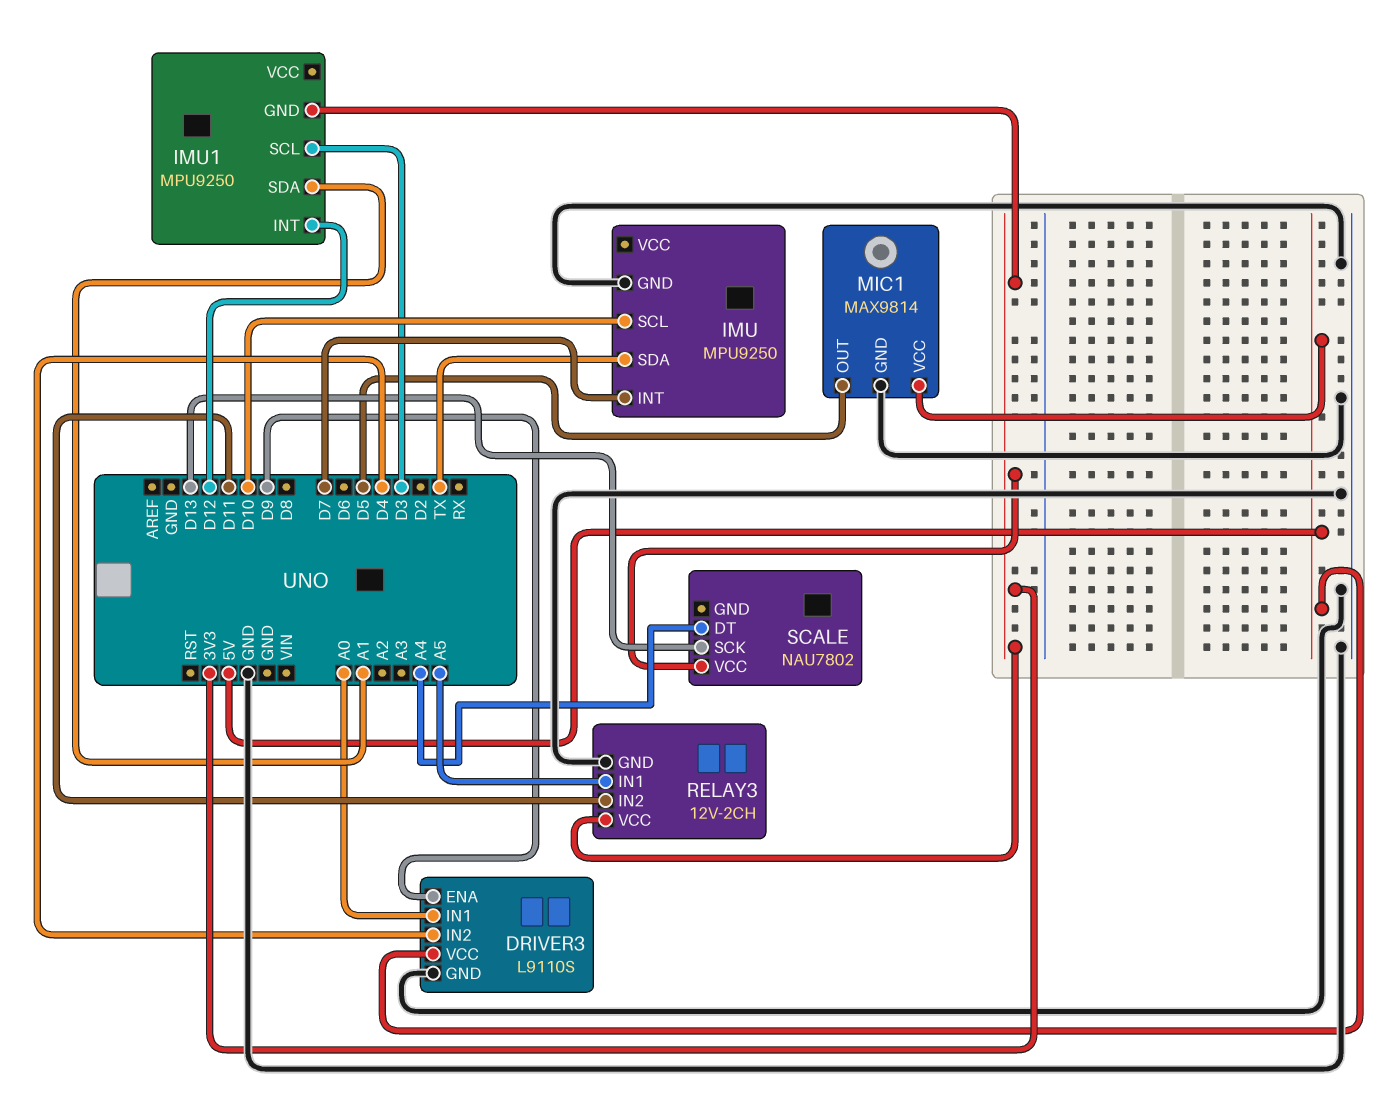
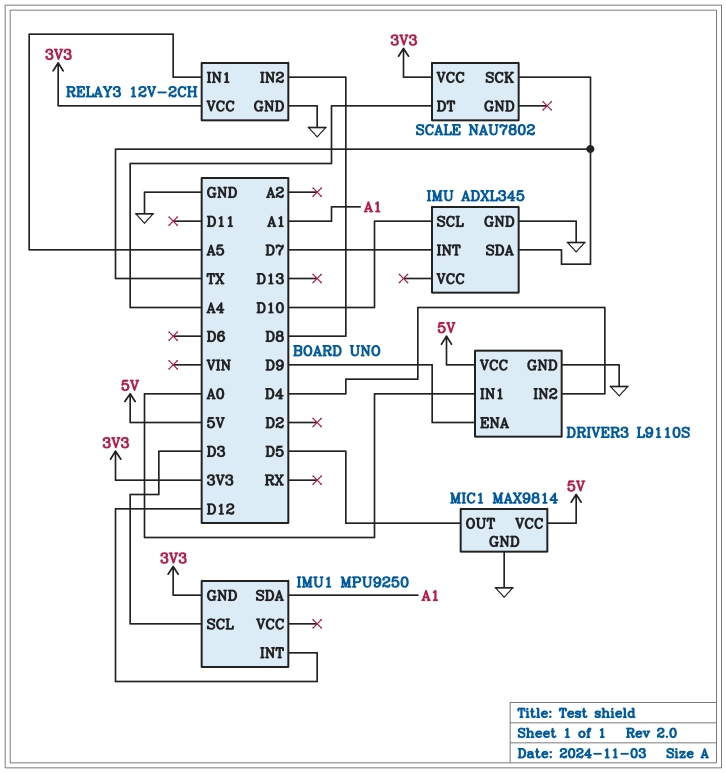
IMU: MPU9250 -> ADXL345
RELAY3 pin IN2: D11 -> D8
SCALE pin SCK: D13 -> TX

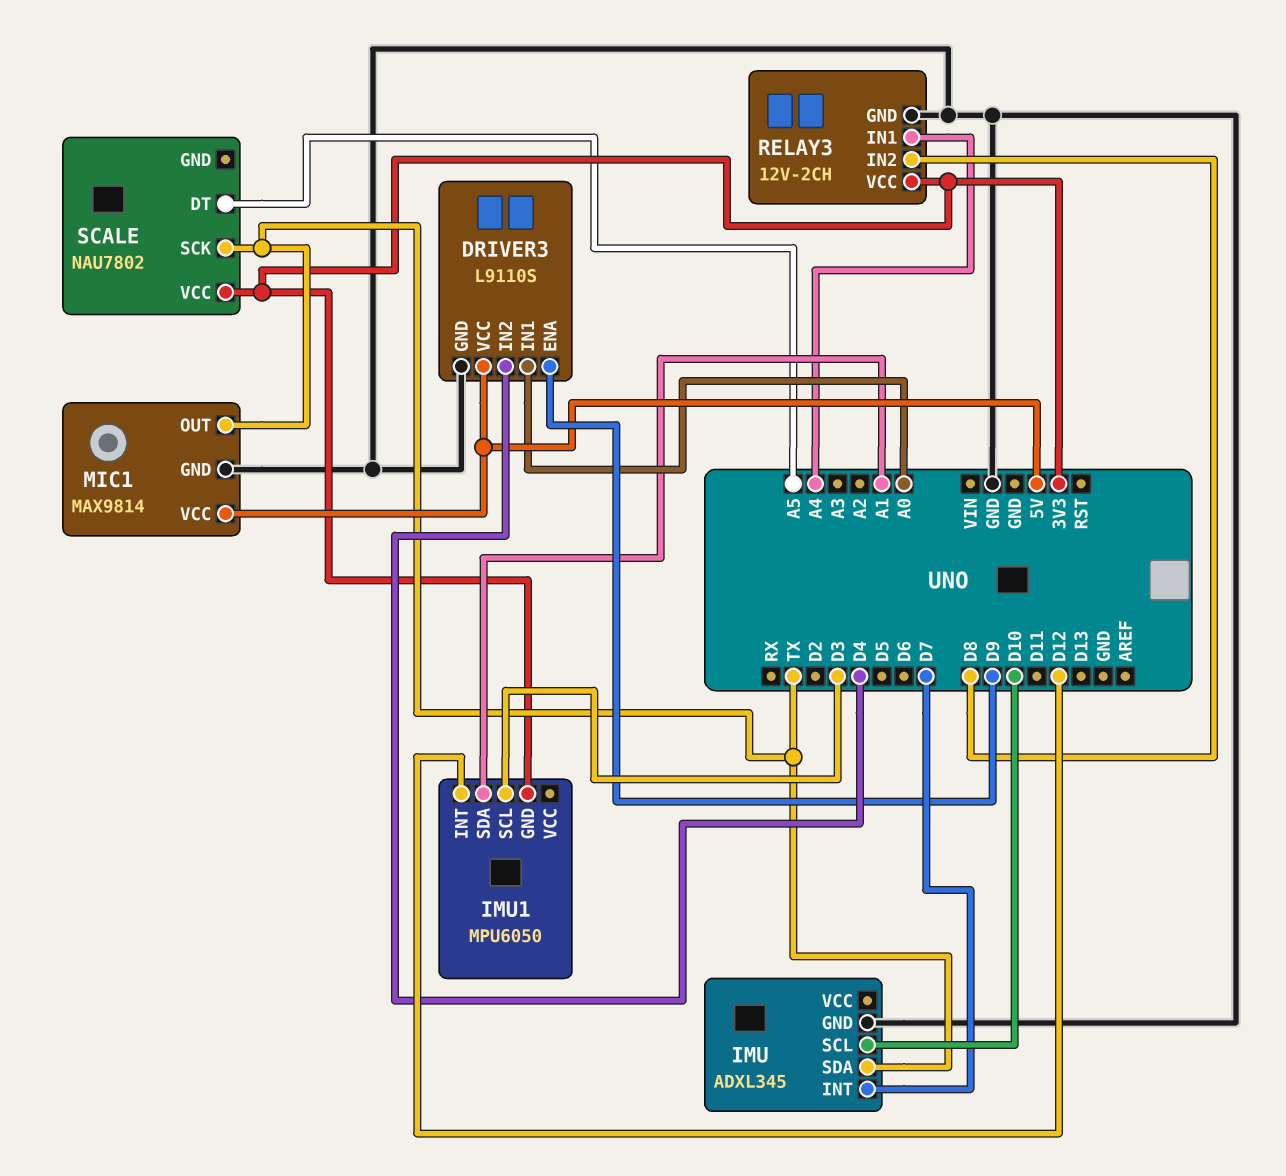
IMU1: MPU9250 -> MPU6050
MIC1 pin OUT: D5 -> TX
RELAY3 pin IN1: A5 -> A4
SCALE pin DT: A4 -> A5

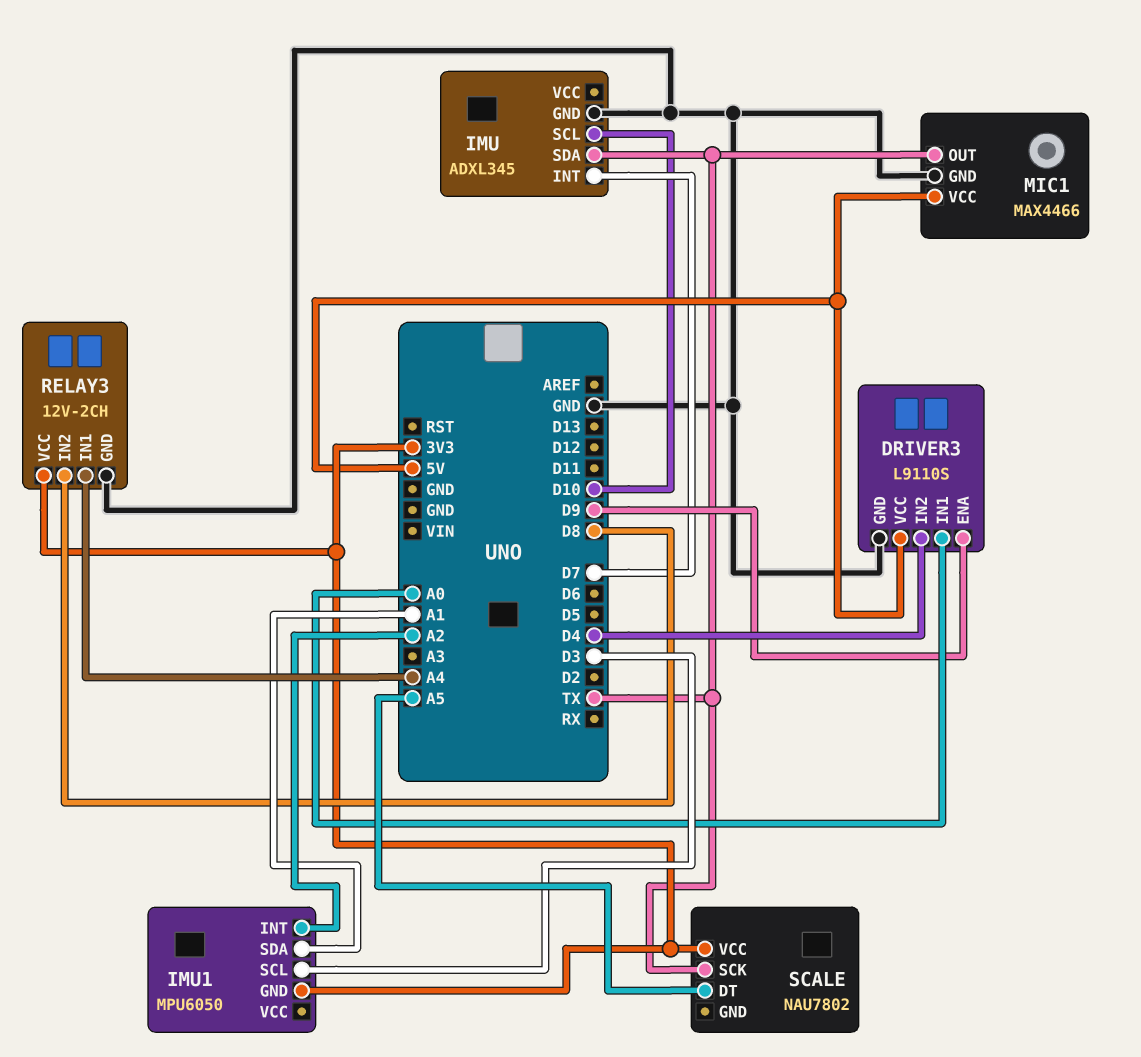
IMU1 pin INT: D12 -> A2
MIC1: MAX9814 -> MAX4466

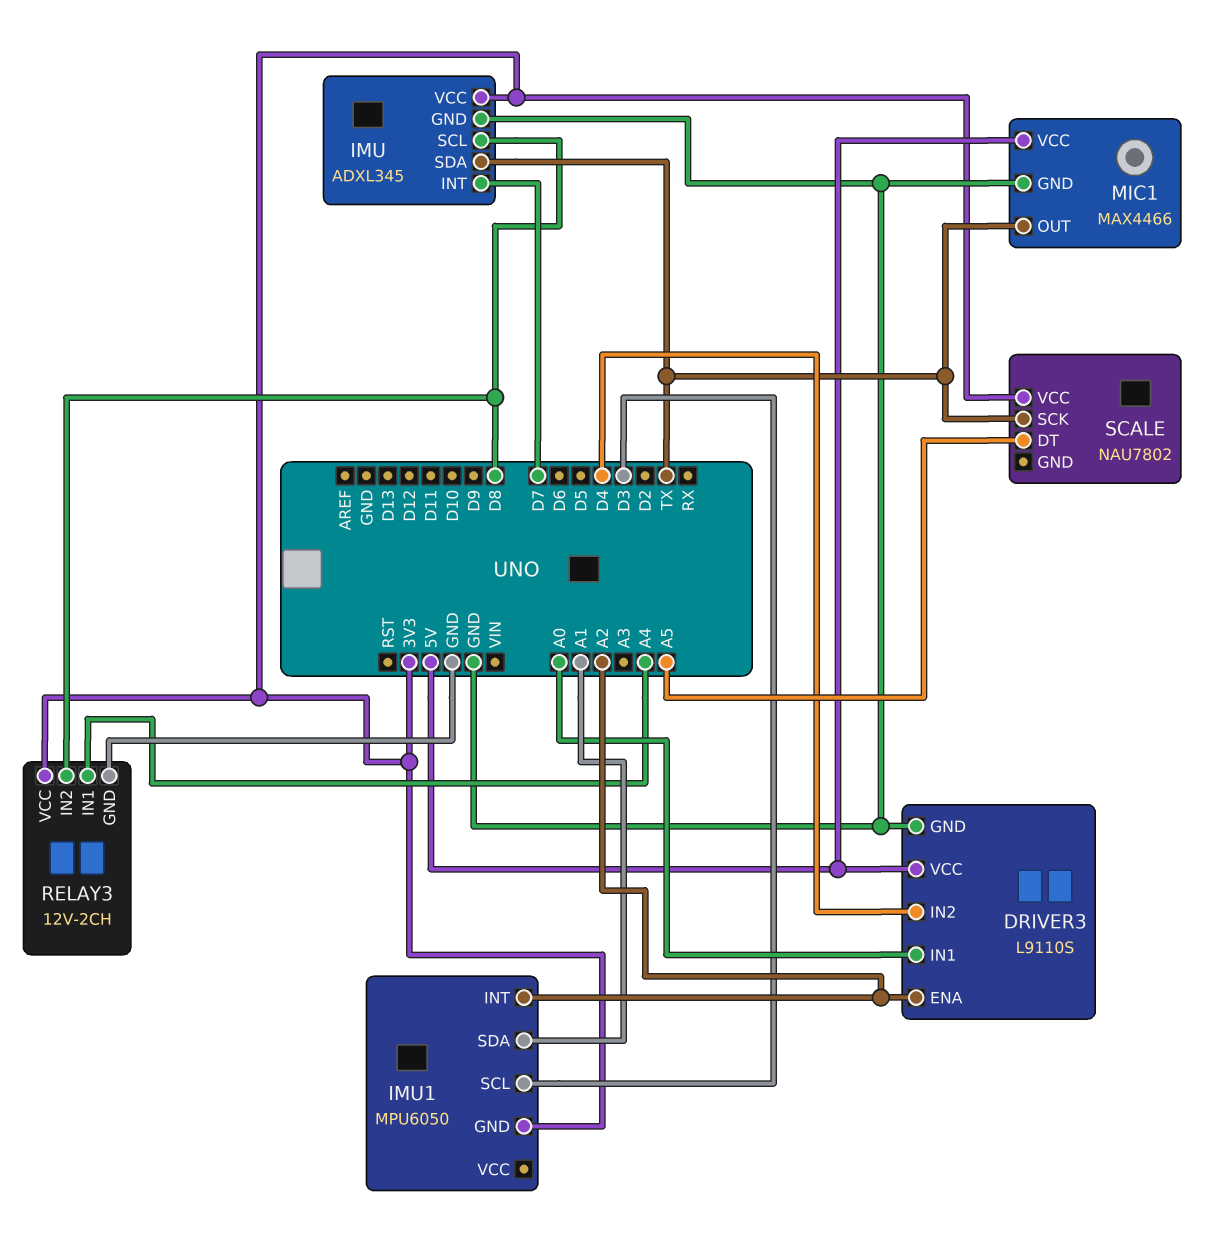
DRIVER3 pin ENA: D9 -> A2
IMU pin SCL: D10 -> D8
IMU pin VCC: none -> 3V3

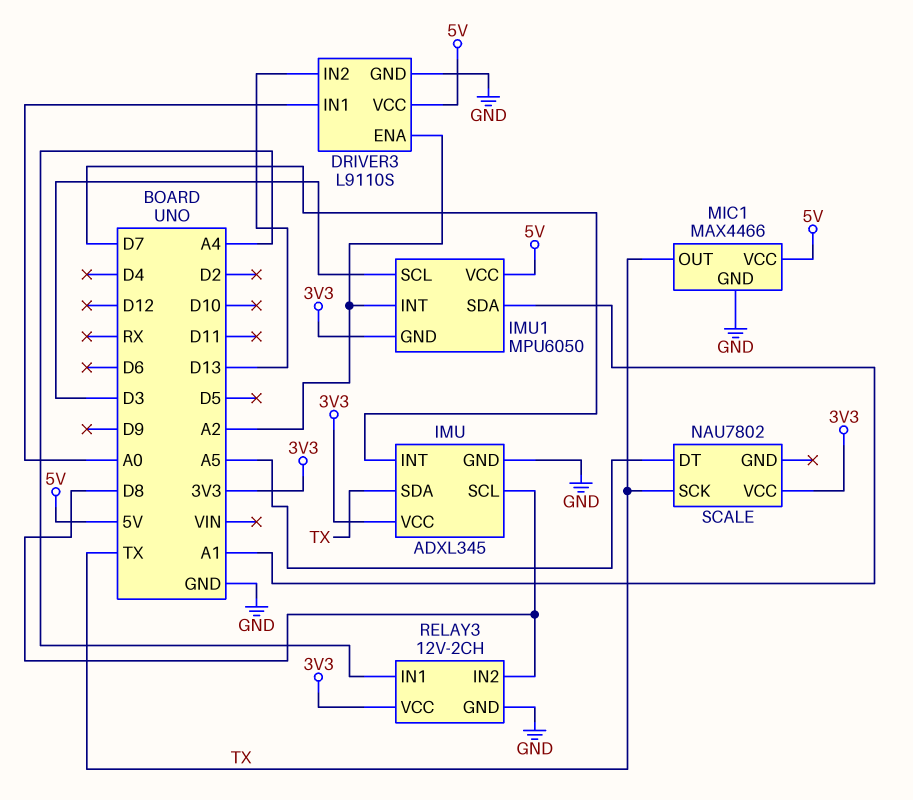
DRIVER3 pin IN2: D4 -> D13
IMU1 pin VCC: none -> 5V

